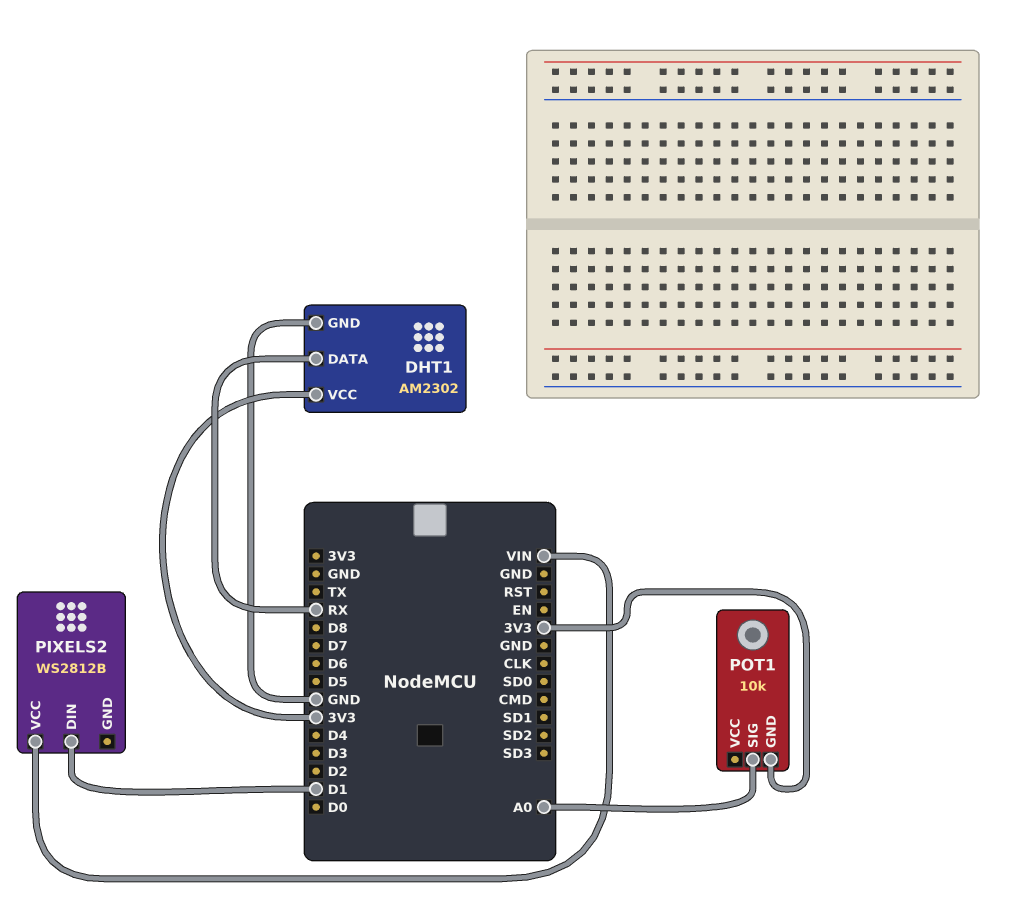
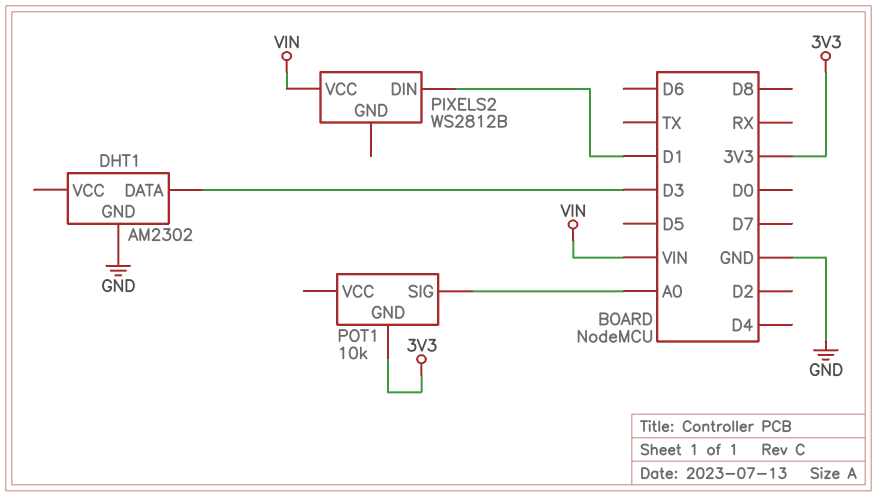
DHT1 pin DATA: RX -> D3
DHT1 pin VCC: 3V3 -> none

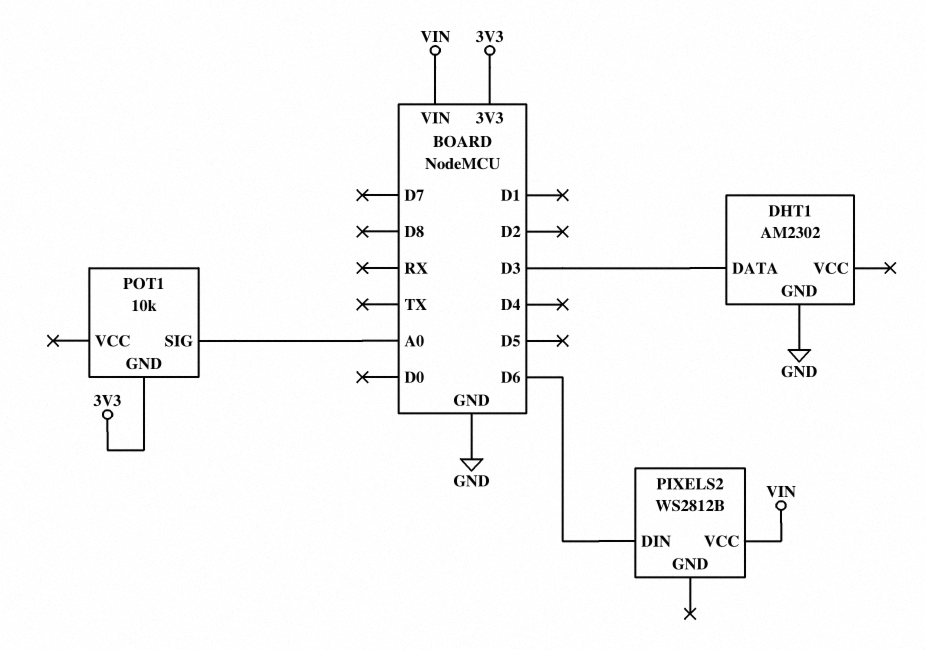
PIXELS2 pin DIN: D1 -> D6

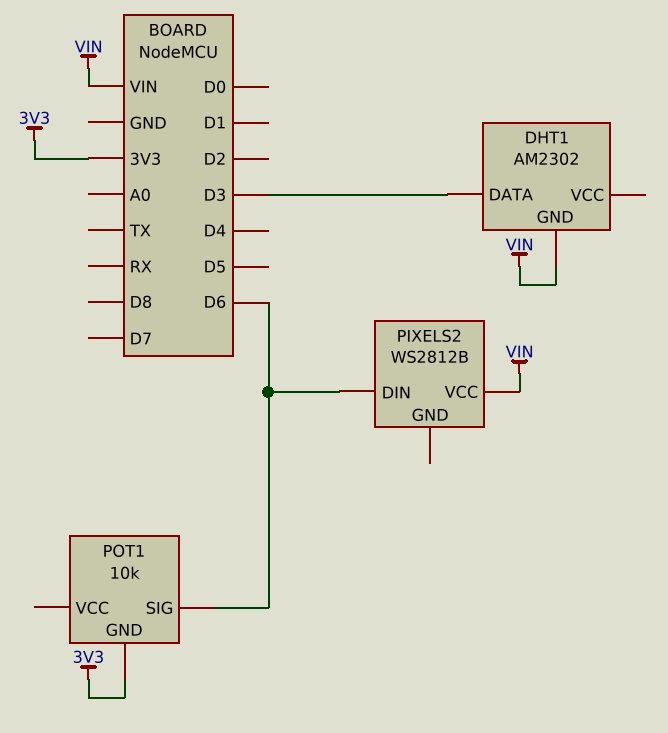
DHT1 pin GND: GND -> VIN
POT1 pin SIG: A0 -> D6

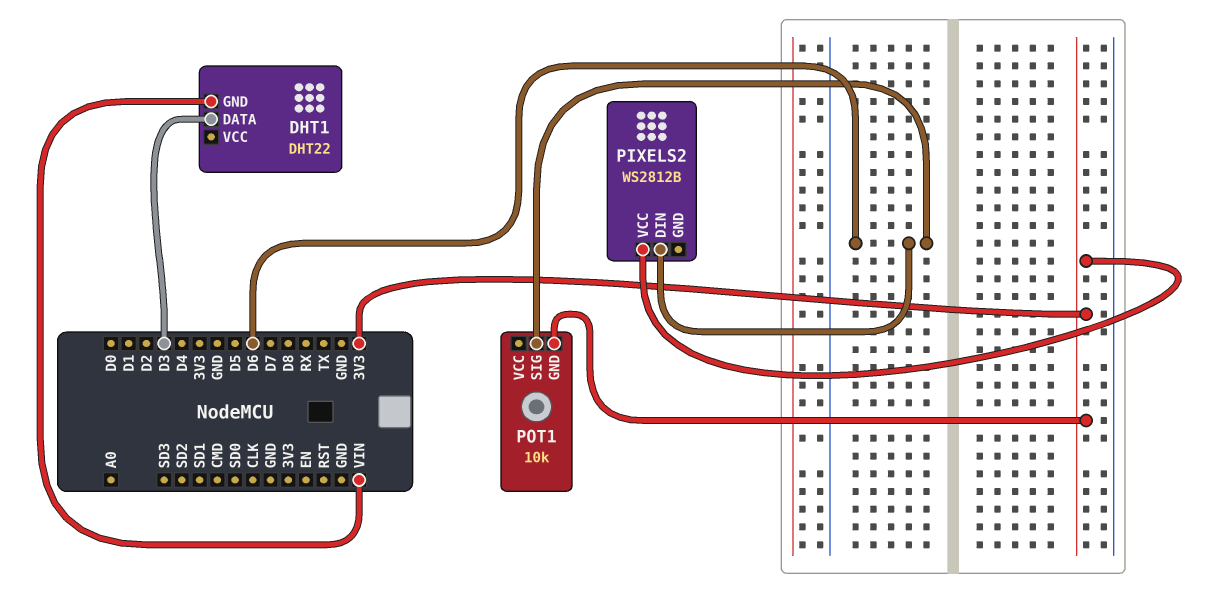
DHT1: AM2302 -> DHT22
PIXELS2 pin VCC: VIN -> 3V3

